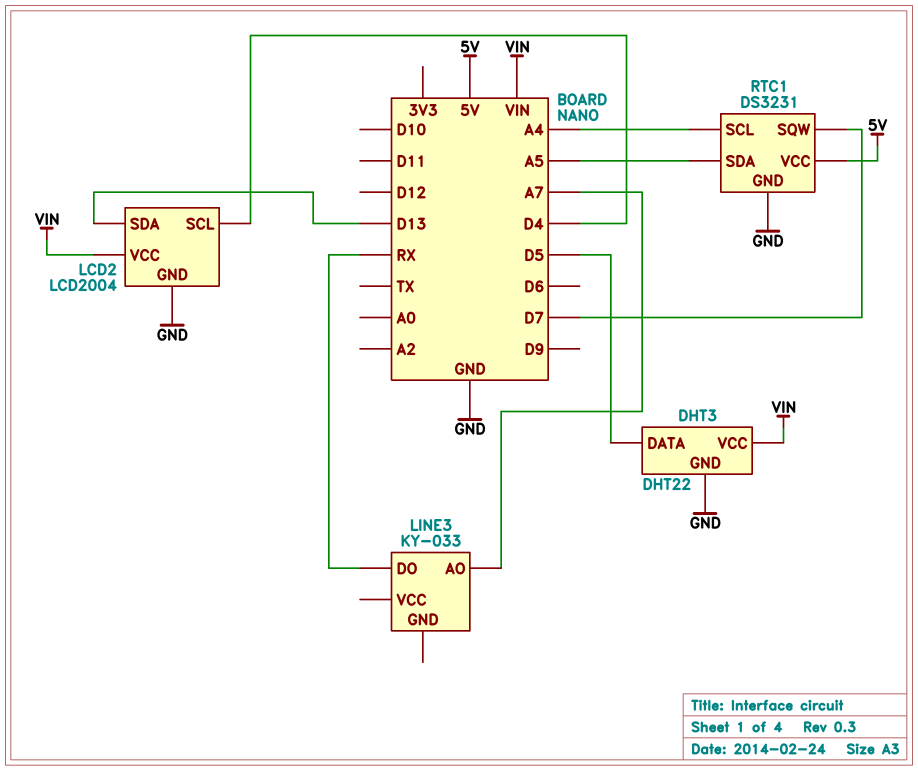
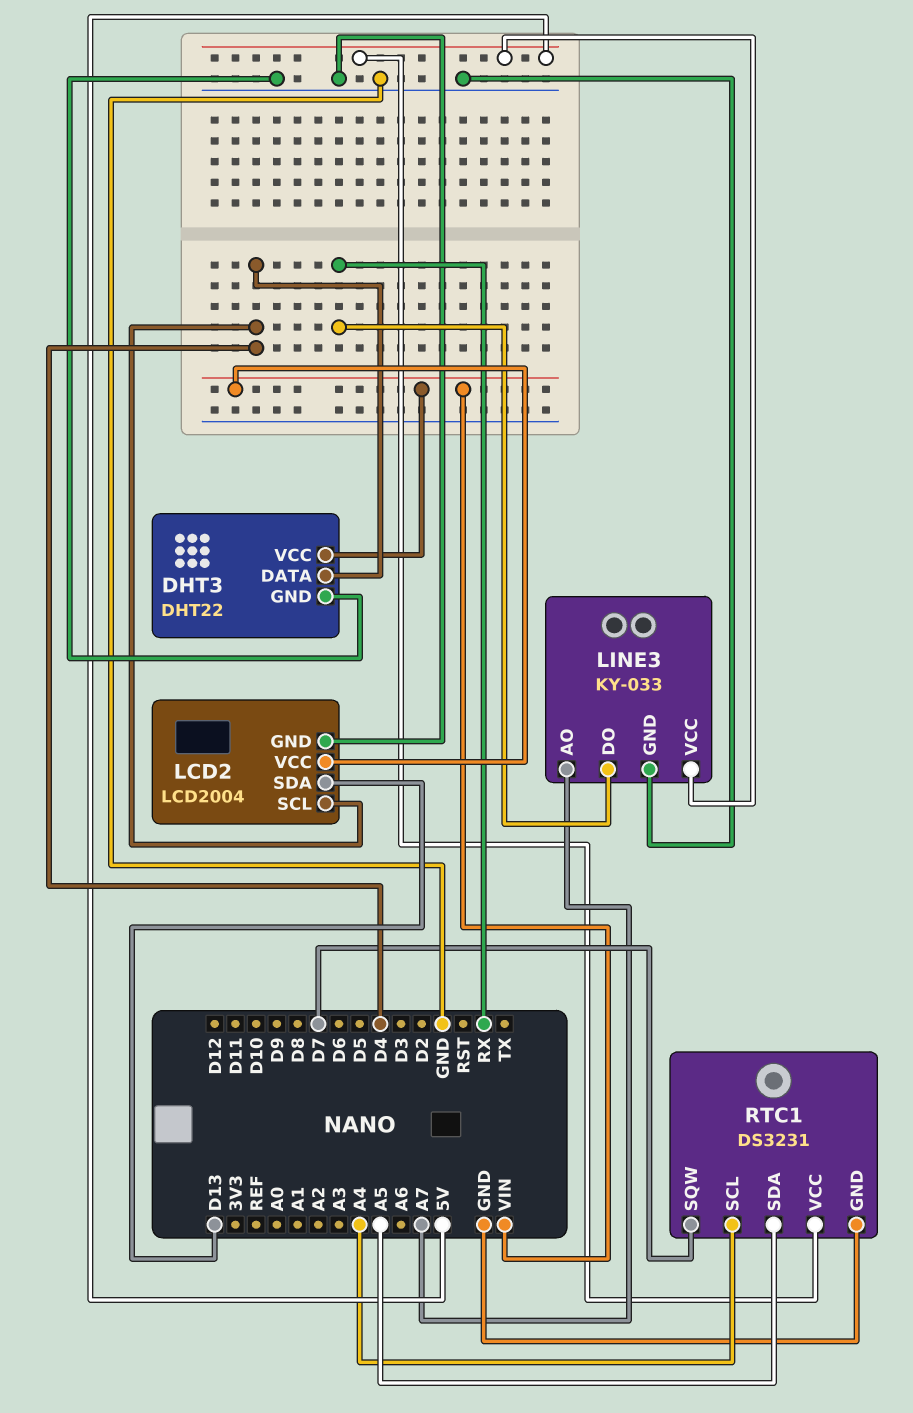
DHT3 pin DATA: D5 -> D4
LINE3 pin GND: none -> GND
LINE3 pin VCC: none -> 5V

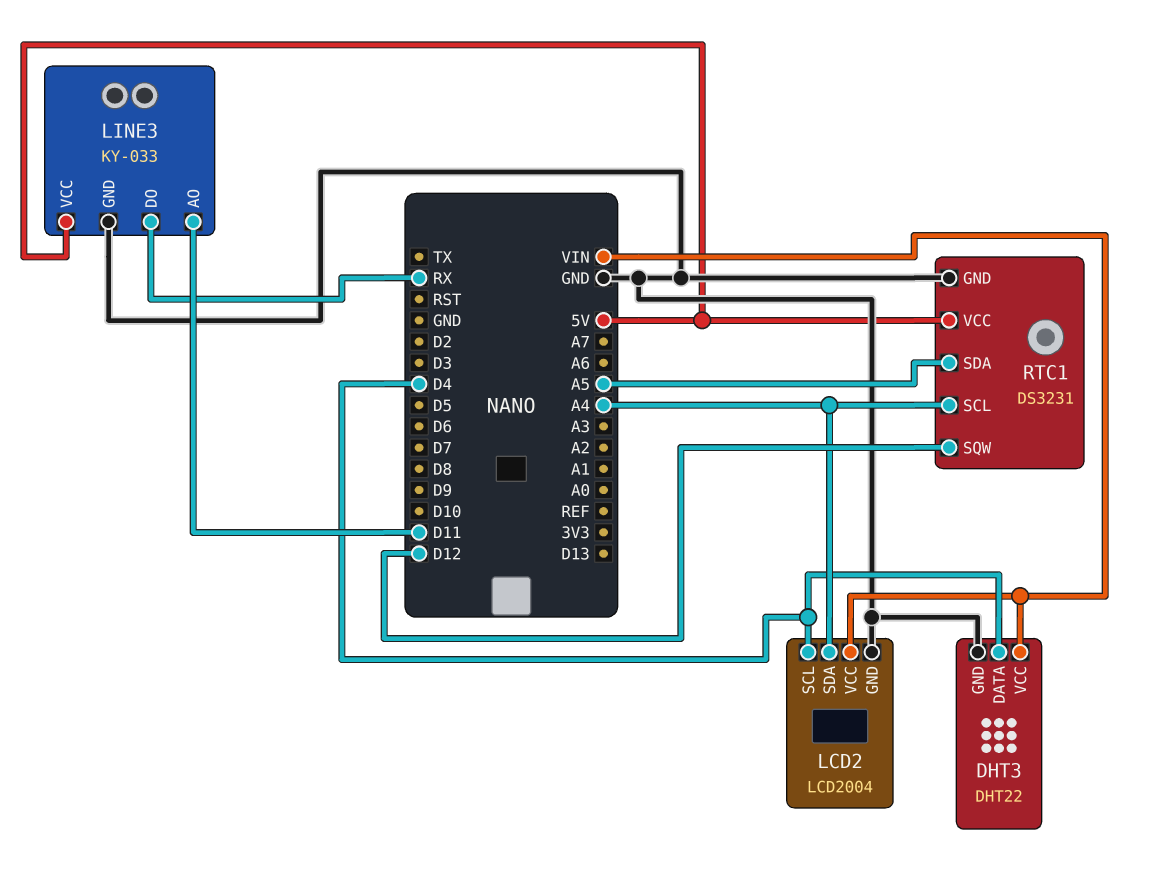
LCD2 pin SDA: D13 -> A4
LINE3 pin AO: A7 -> D11
RTC1 pin SQW: D7 -> D12

